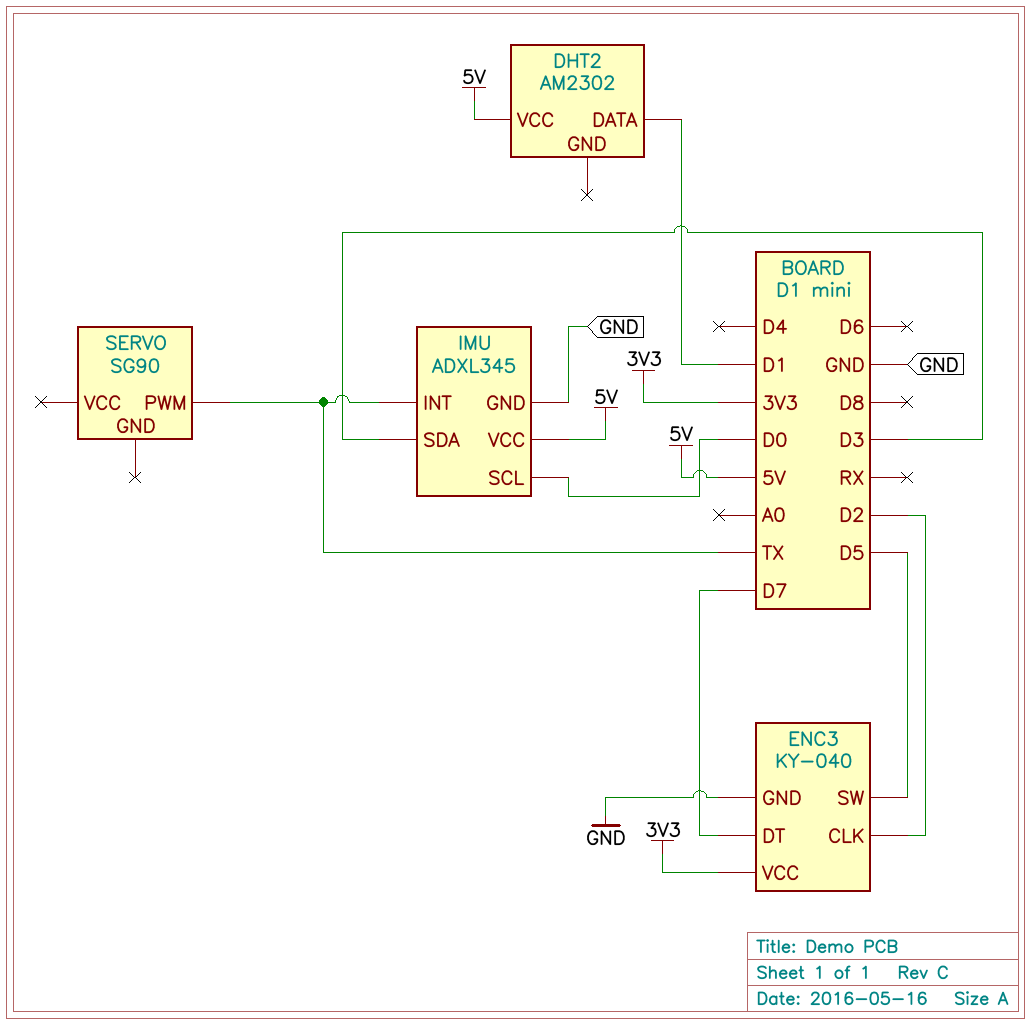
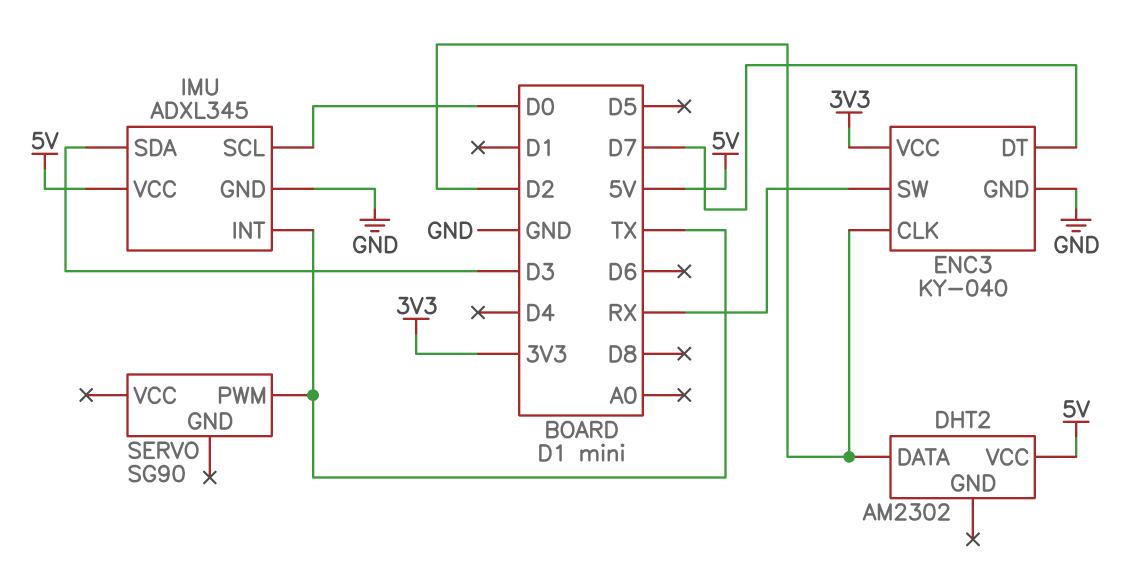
DHT2 pin DATA: D1 -> D2
ENC3 pin SW: D5 -> RX

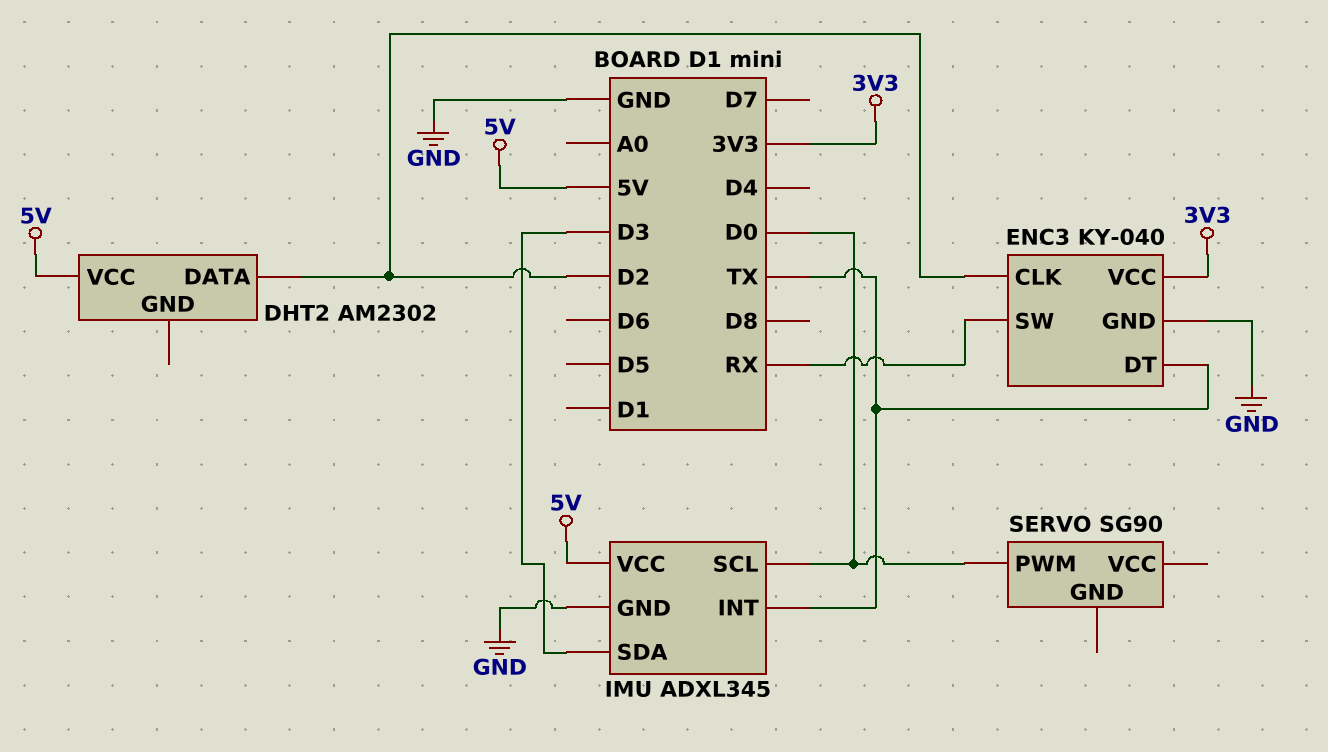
ENC3 pin DT: D7 -> TX
SERVO pin PWM: TX -> D0

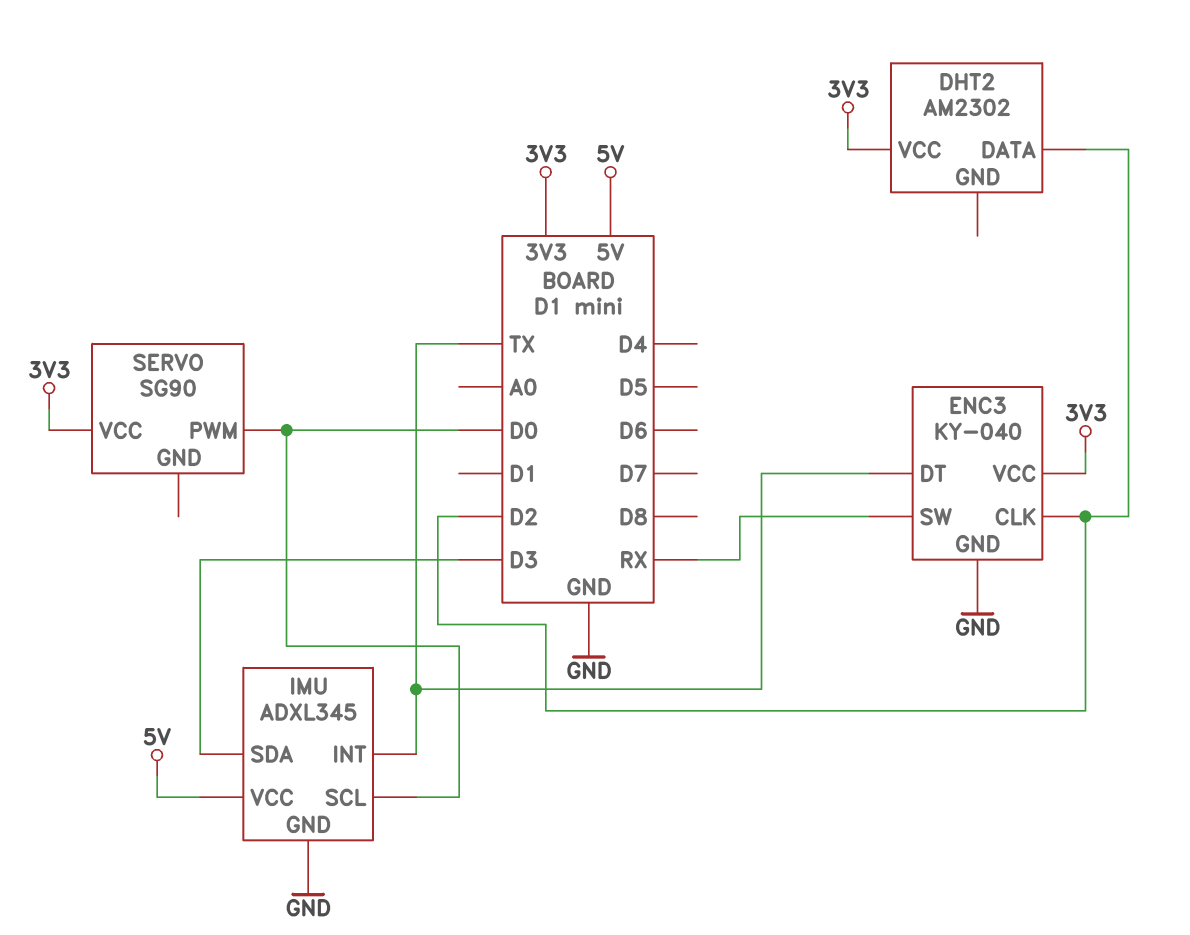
DHT2 pin VCC: 5V -> 3V3
SERVO pin VCC: none -> 3V3

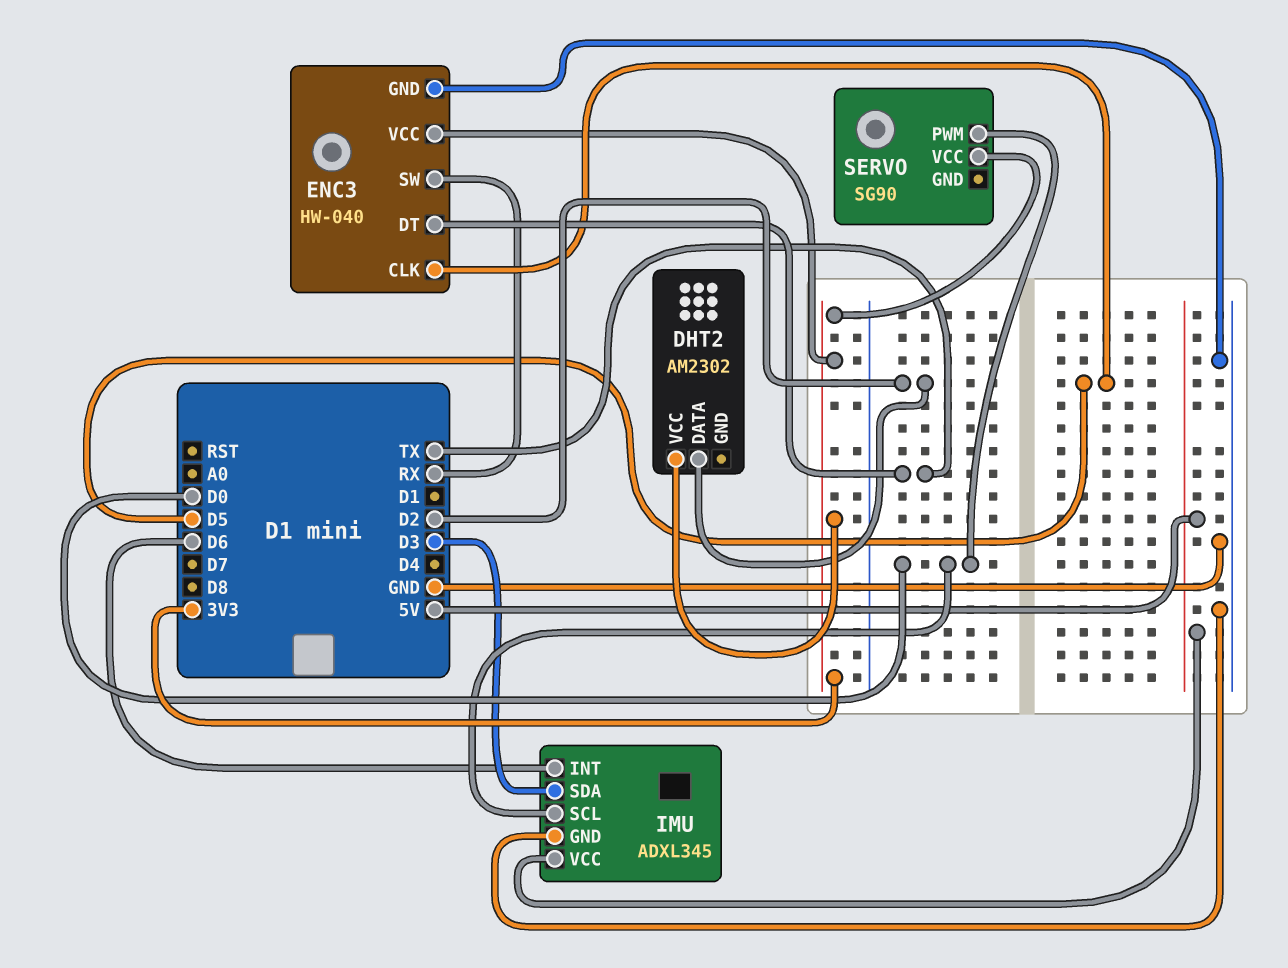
ENC3: KY-040 -> HW-040
ENC3 pin CLK: D2 -> D5
IMU pin INT: TX -> D6

